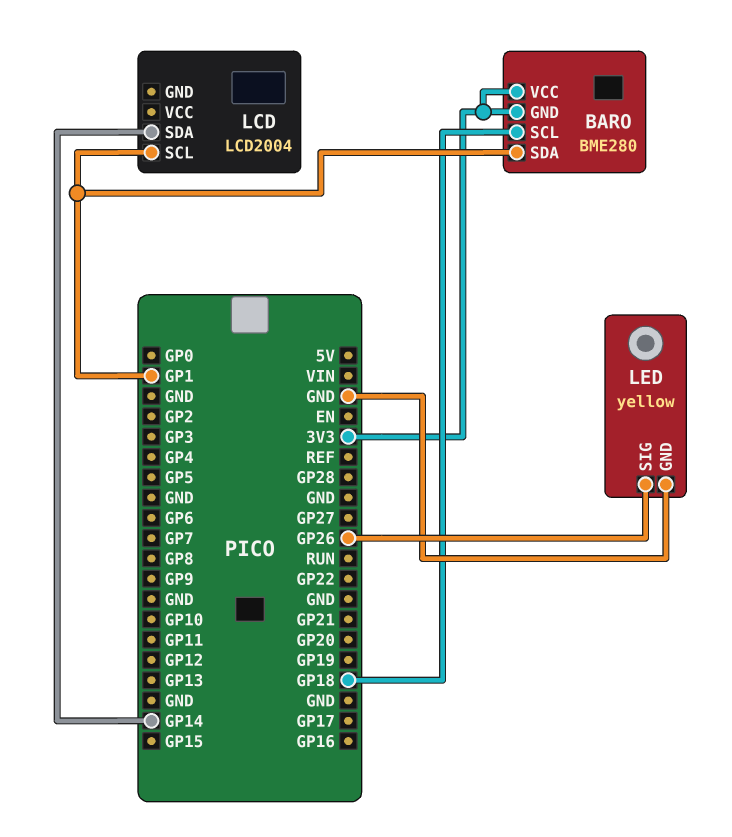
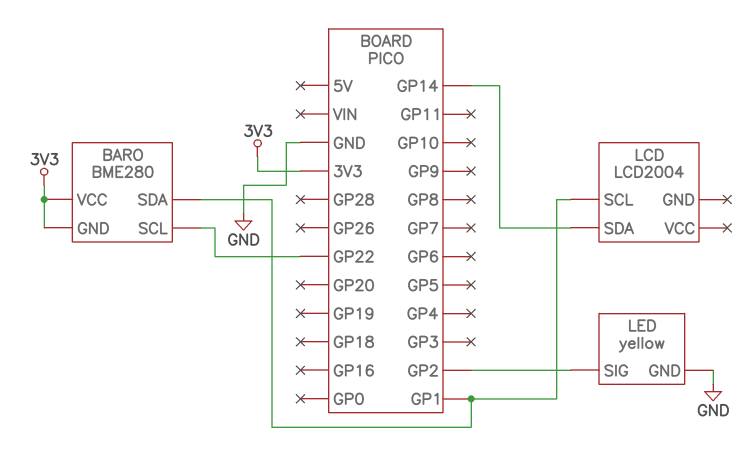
BARO pin SCL: GP18 -> GP22
LED pin SIG: GP26 -> GP2

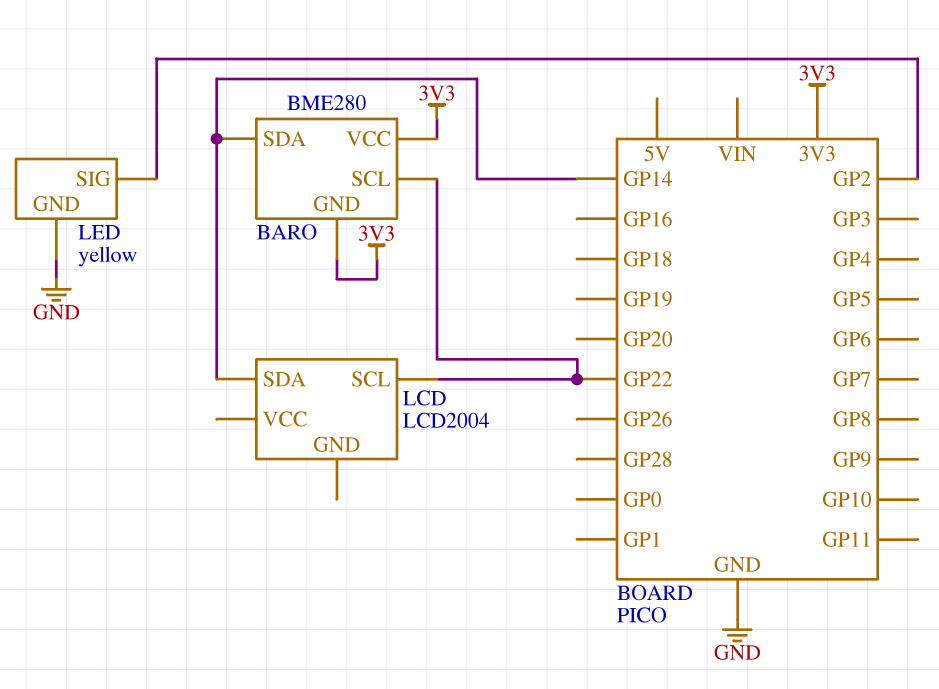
BARO pin SDA: GP1 -> GP14
LCD pin SCL: GP1 -> GP22

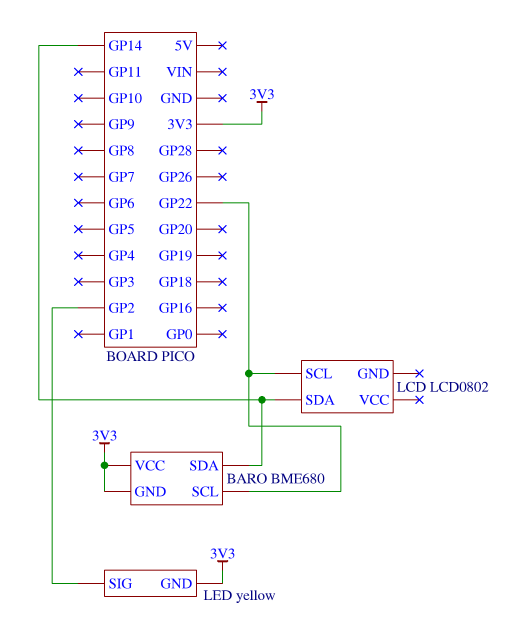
BARO: BME280 -> BME680
LCD: LCD2004 -> LCD0802
LED pin GND: GND -> 3V3

